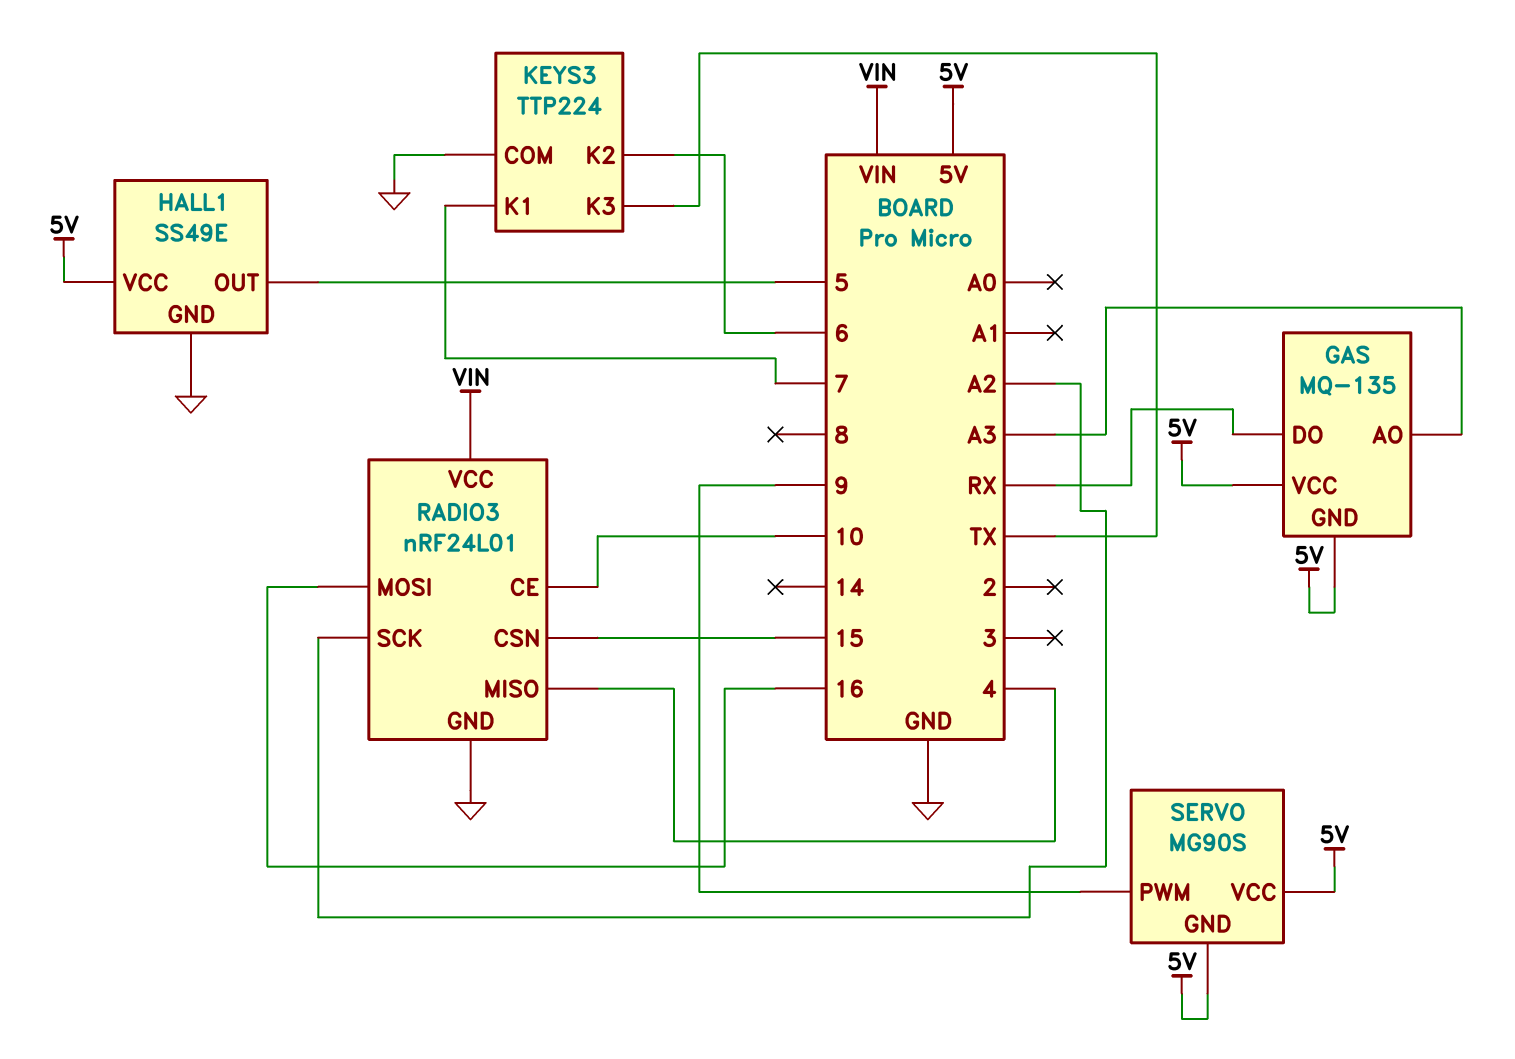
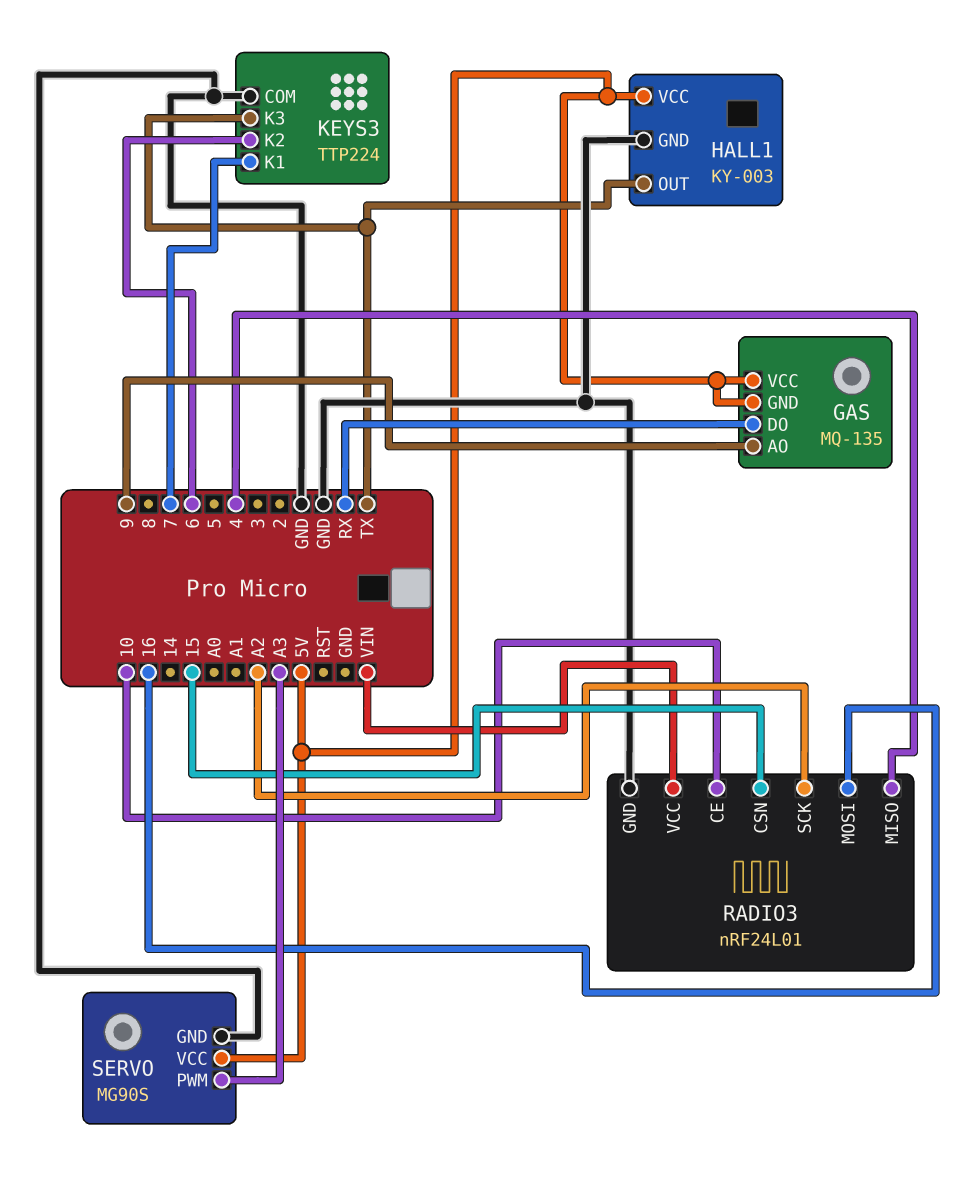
GAS pin AO: A3 -> 9
HALL1: SS49E -> KY-003
HALL1 pin OUT: 5 -> TX
SERVO pin GND: 5V -> GND
SERVO pin PWM: 9 -> A3

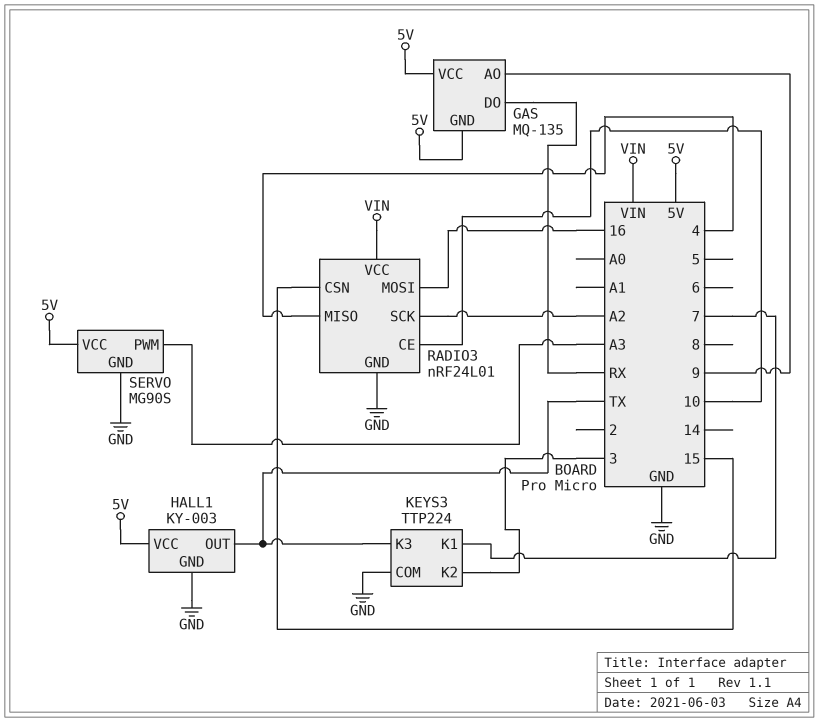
KEYS3 pin K2: 6 -> 3

